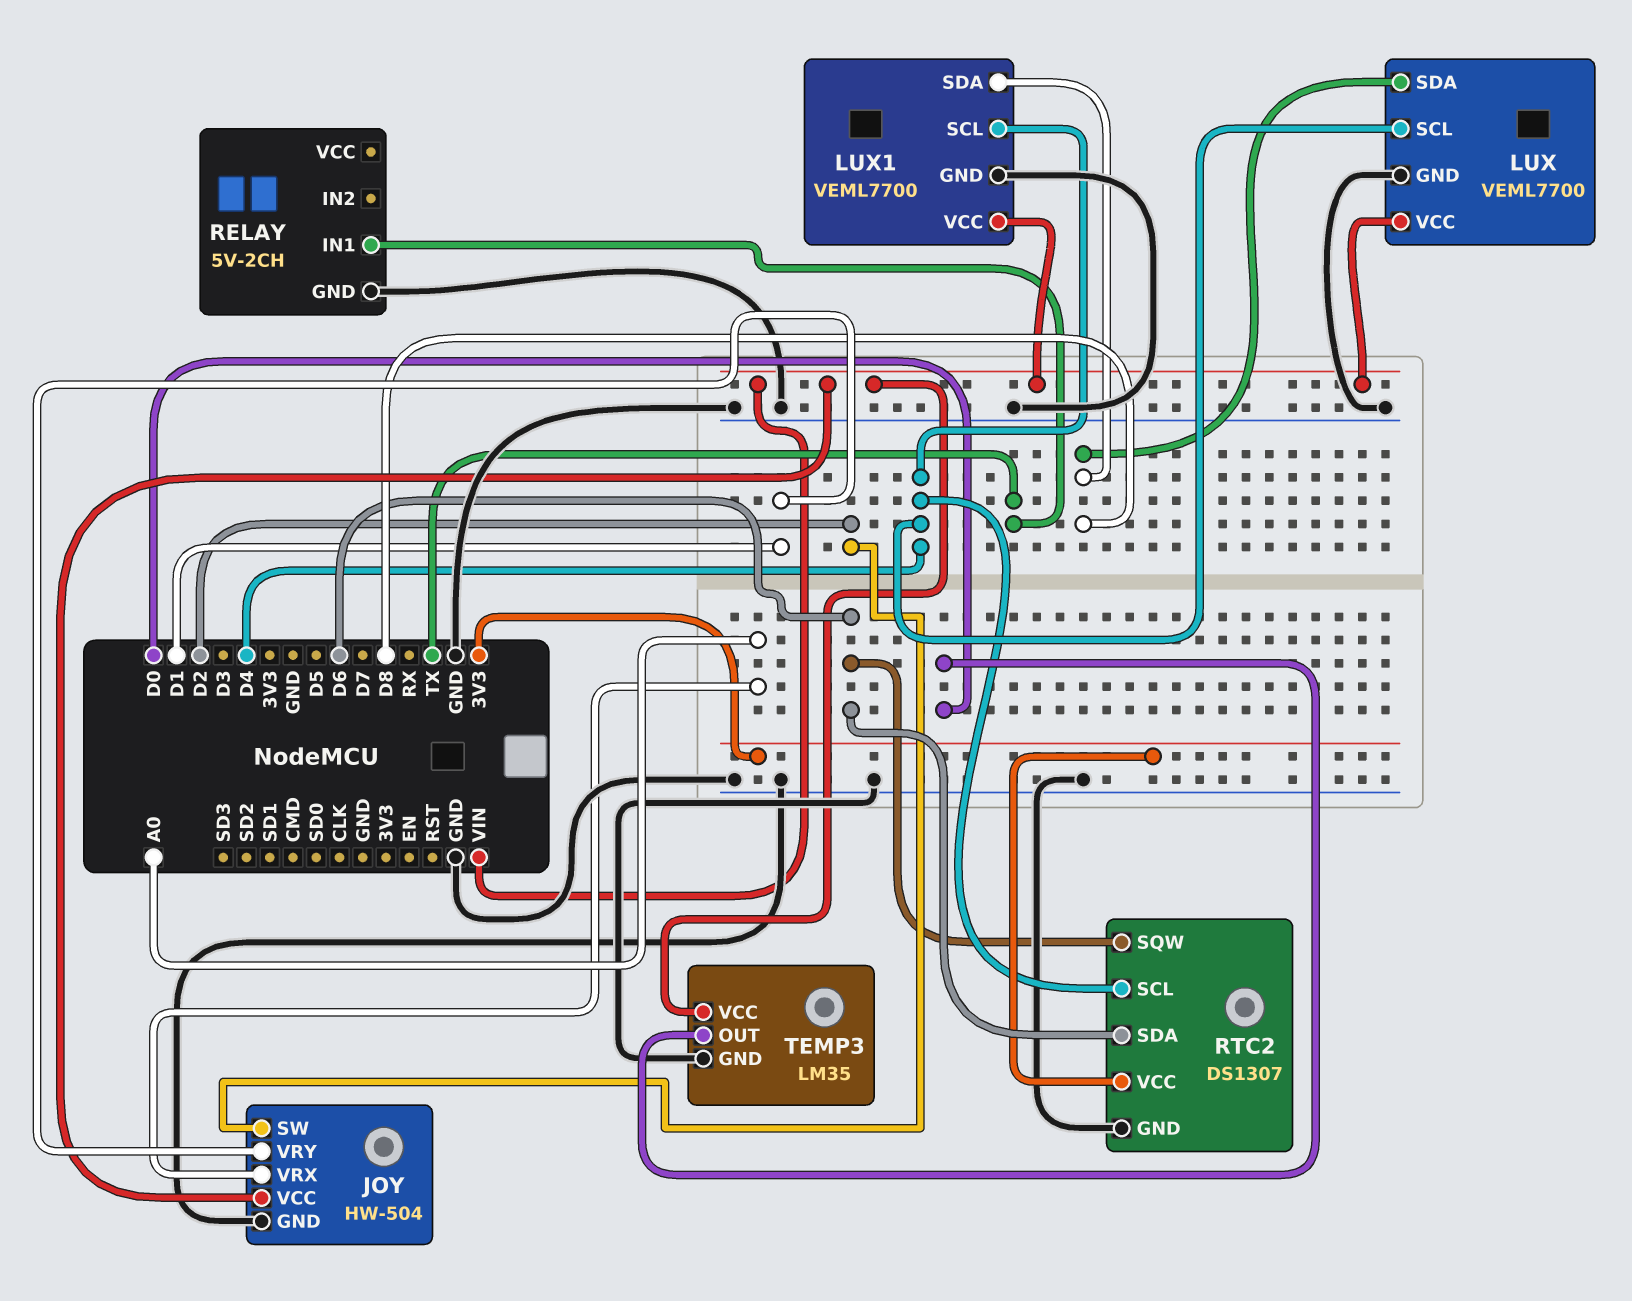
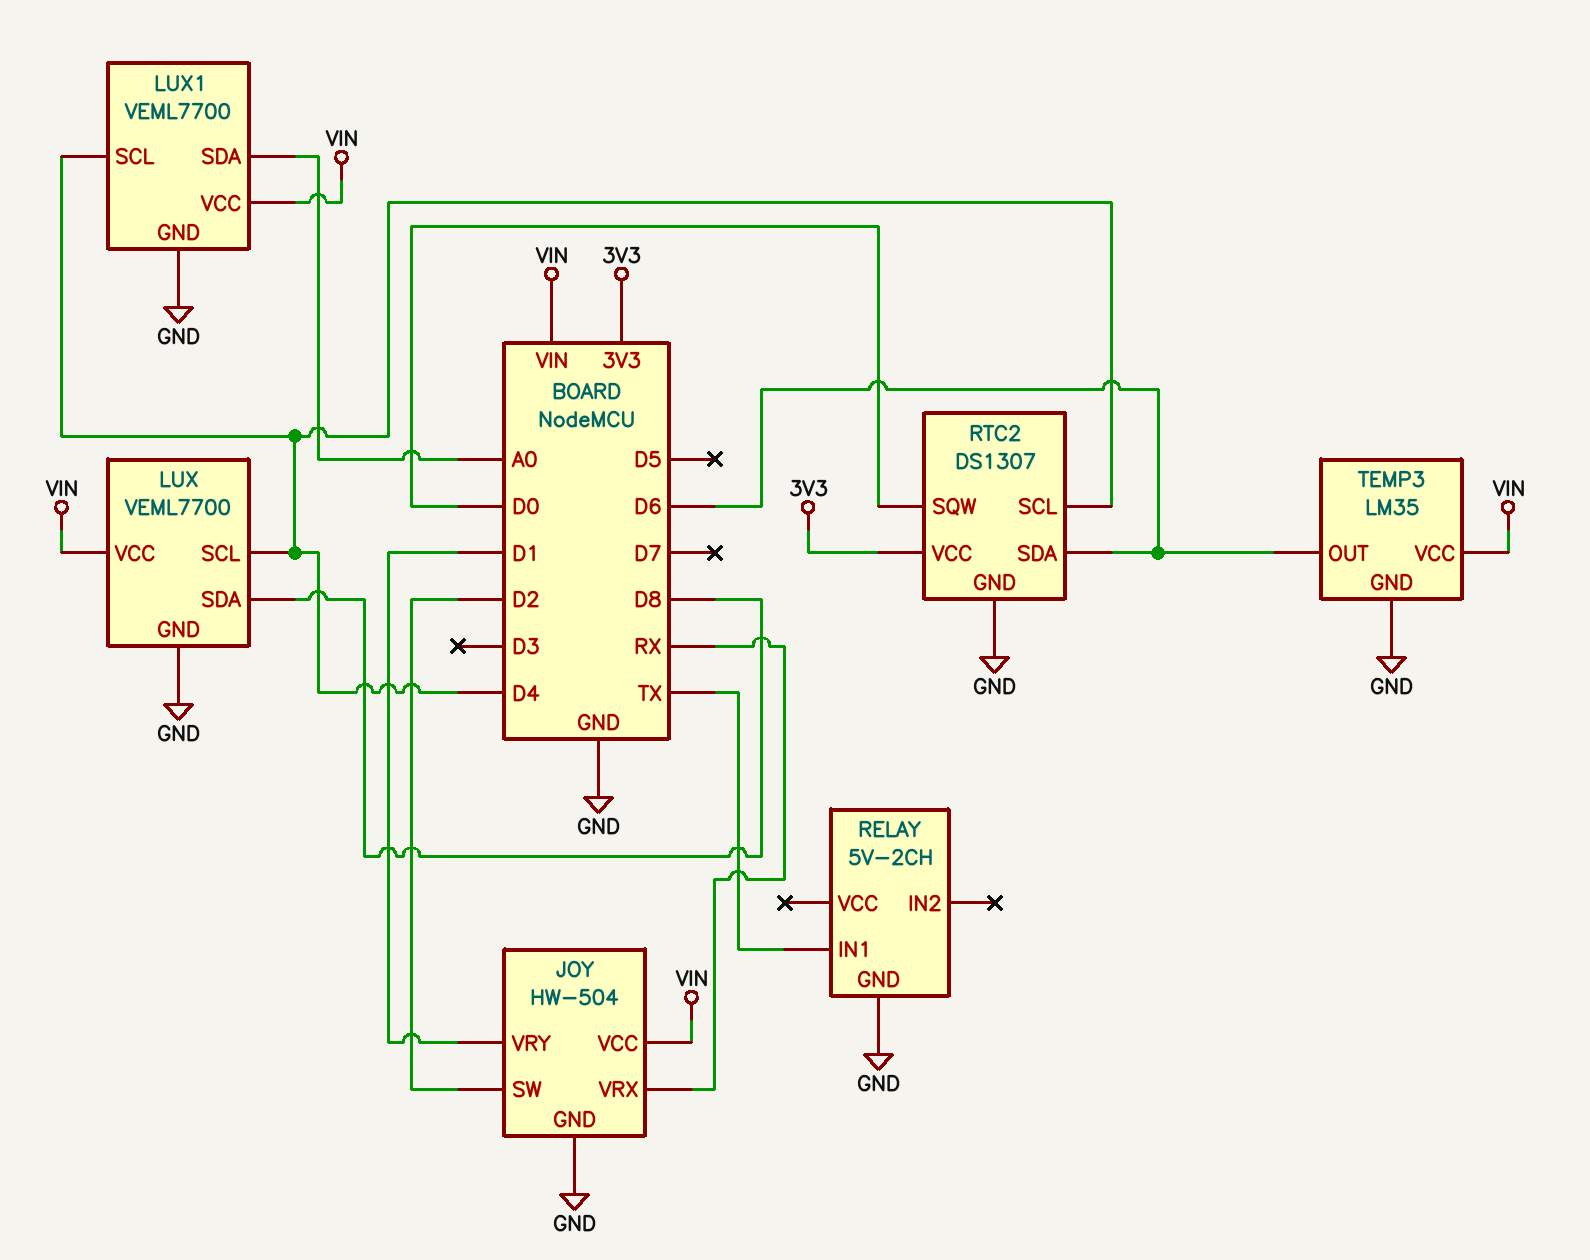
JOY pin VRX: A0 -> RX
LUX1 pin SDA: D8 -> A0
RTC2 pin SQW: D6 -> D0
TEMP3 pin OUT: D0 -> D6

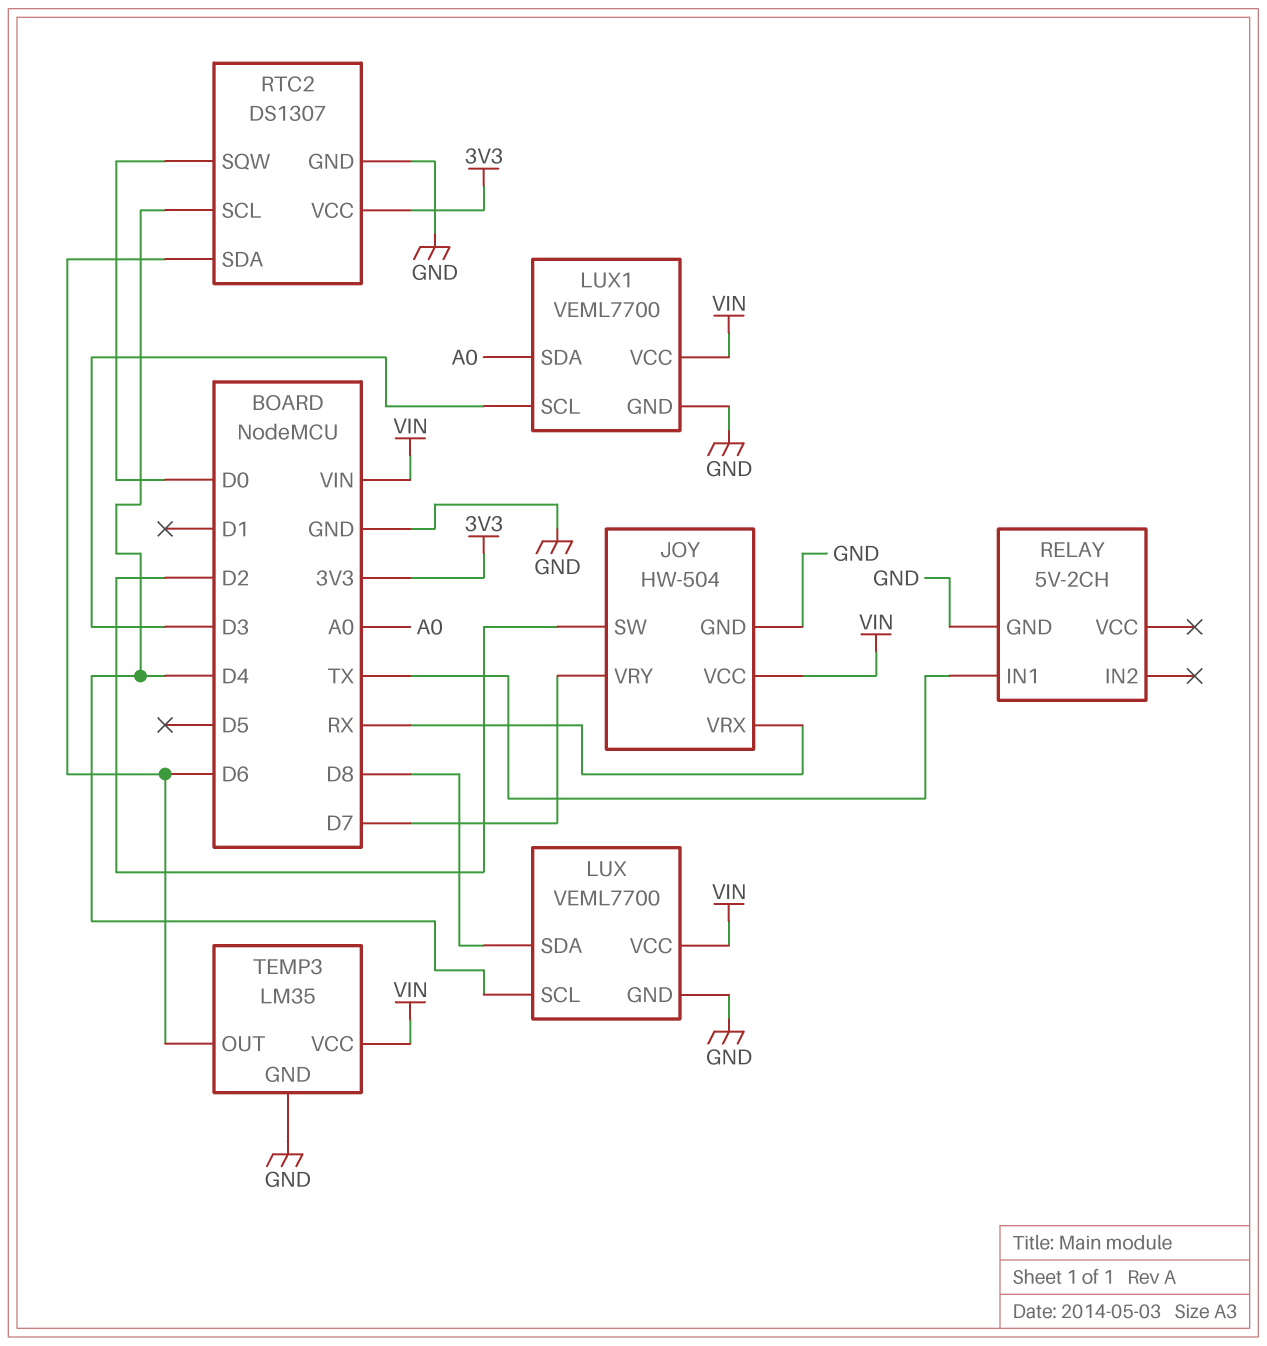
JOY pin VRY: D1 -> D7
LUX1 pin SCL: D4 -> D3

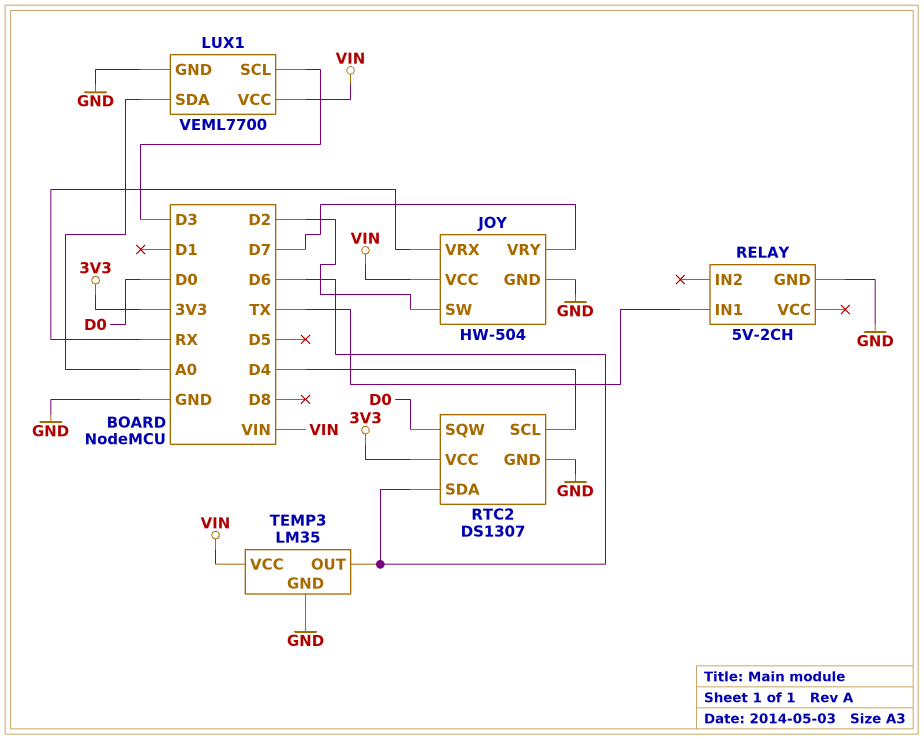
LUX: VEML7700 -> none
LUX pin GND: GND -> none
LUX pin SCL: D4 -> none
LUX pin SDA: D8 -> none
LUX pin VCC: VIN -> none

